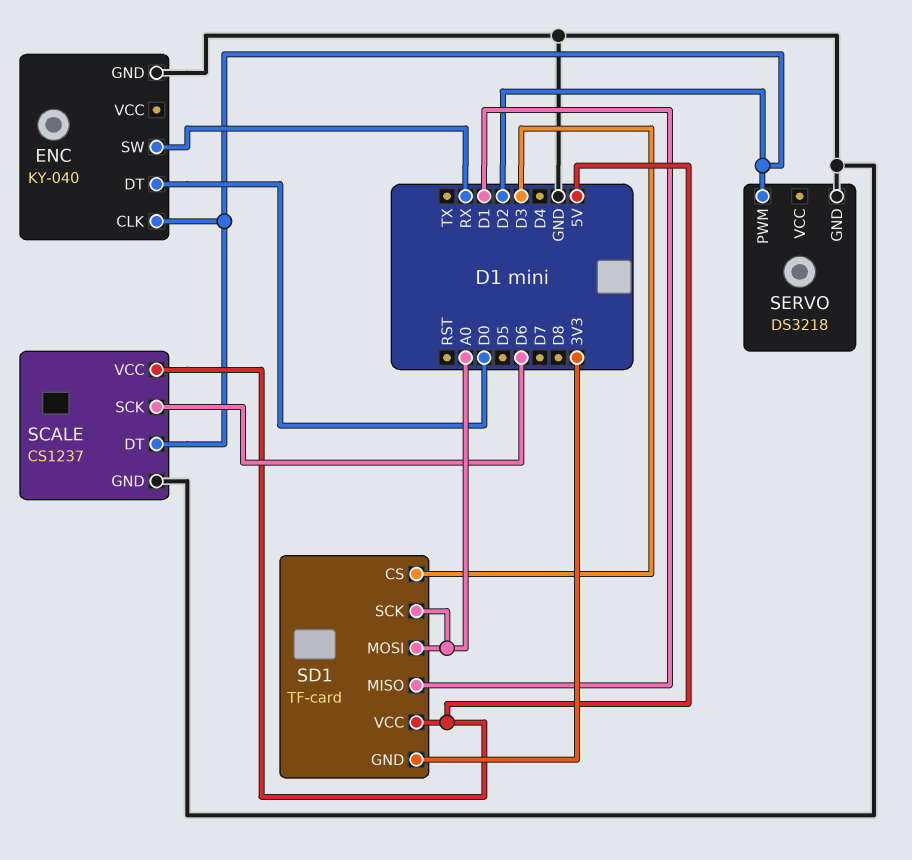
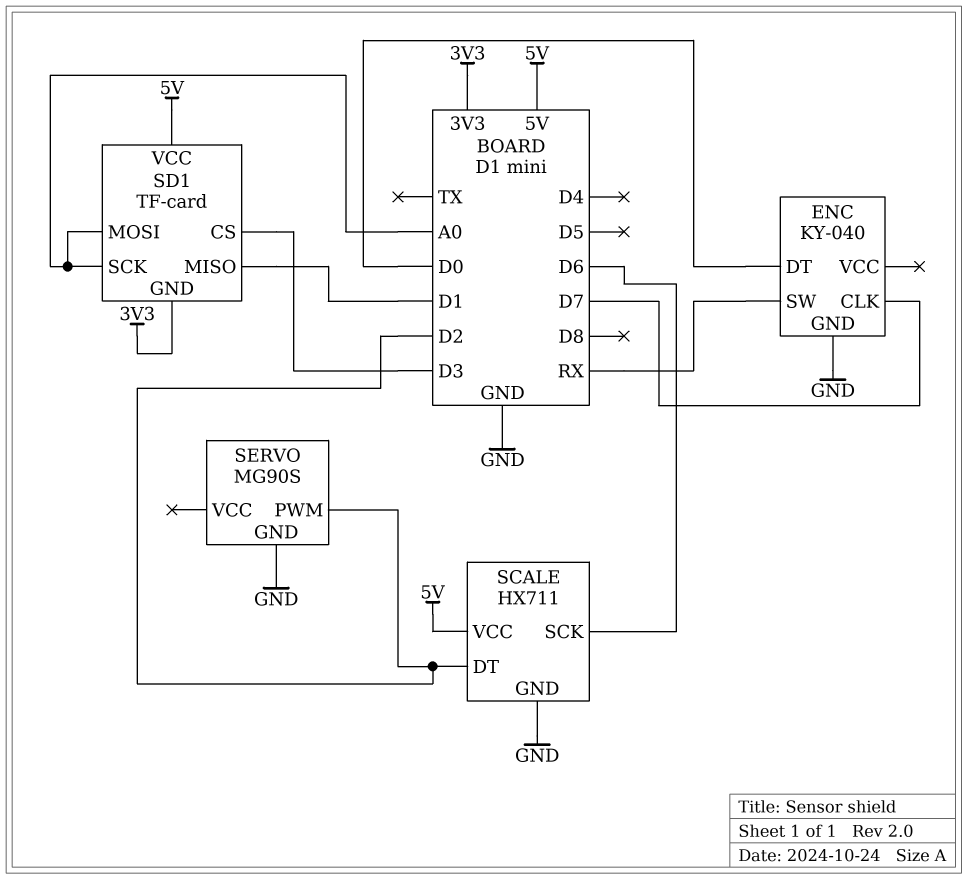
ENC pin CLK: D2 -> D7
SCALE: CS1237 -> HX711
SERVO: DS3218 -> MG90S

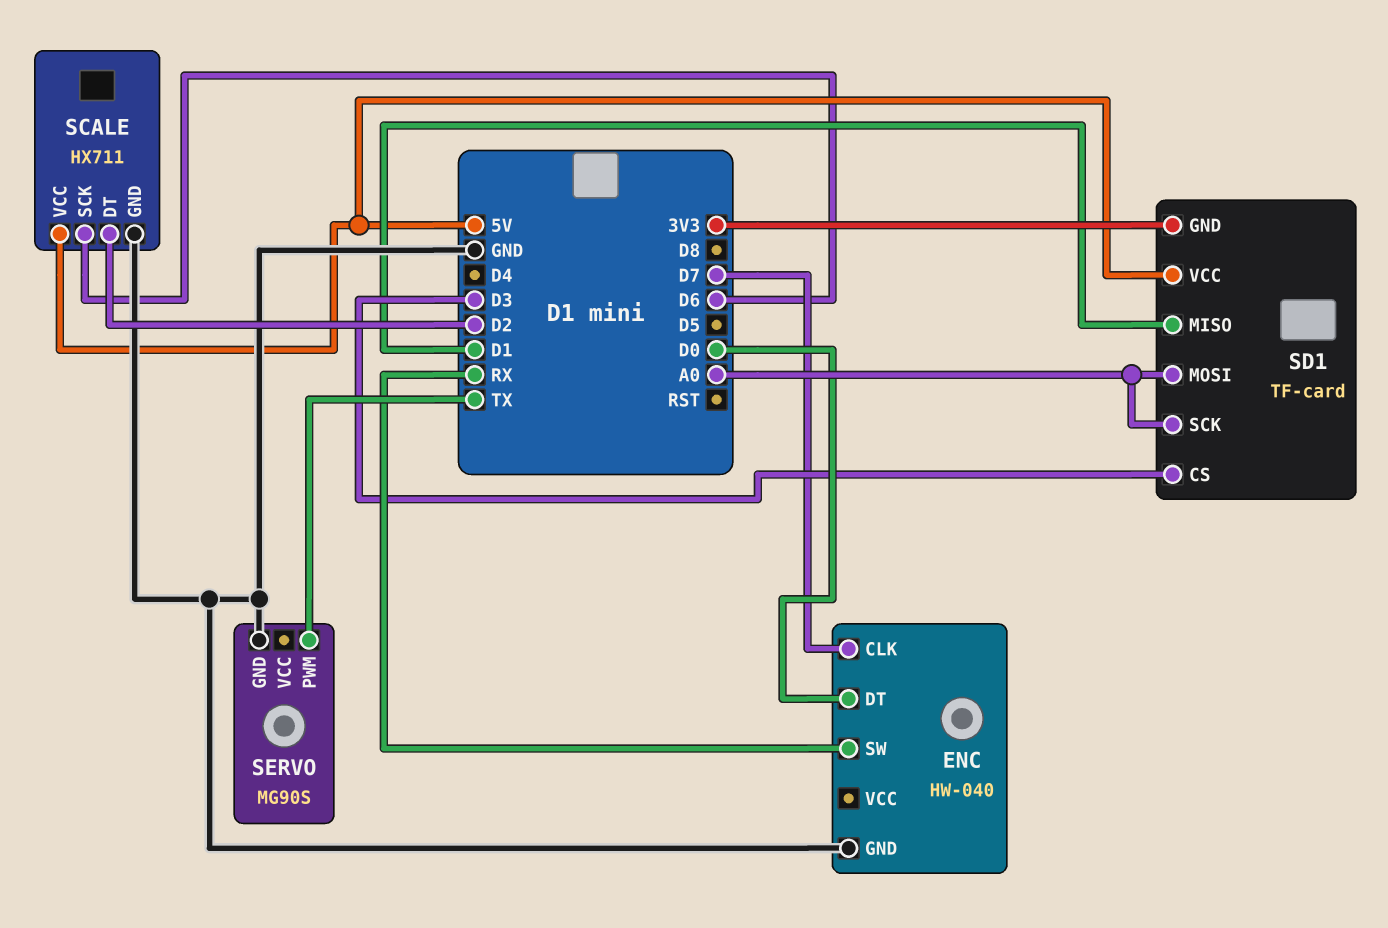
ENC: KY-040 -> HW-040
SERVO pin PWM: D2 -> TX

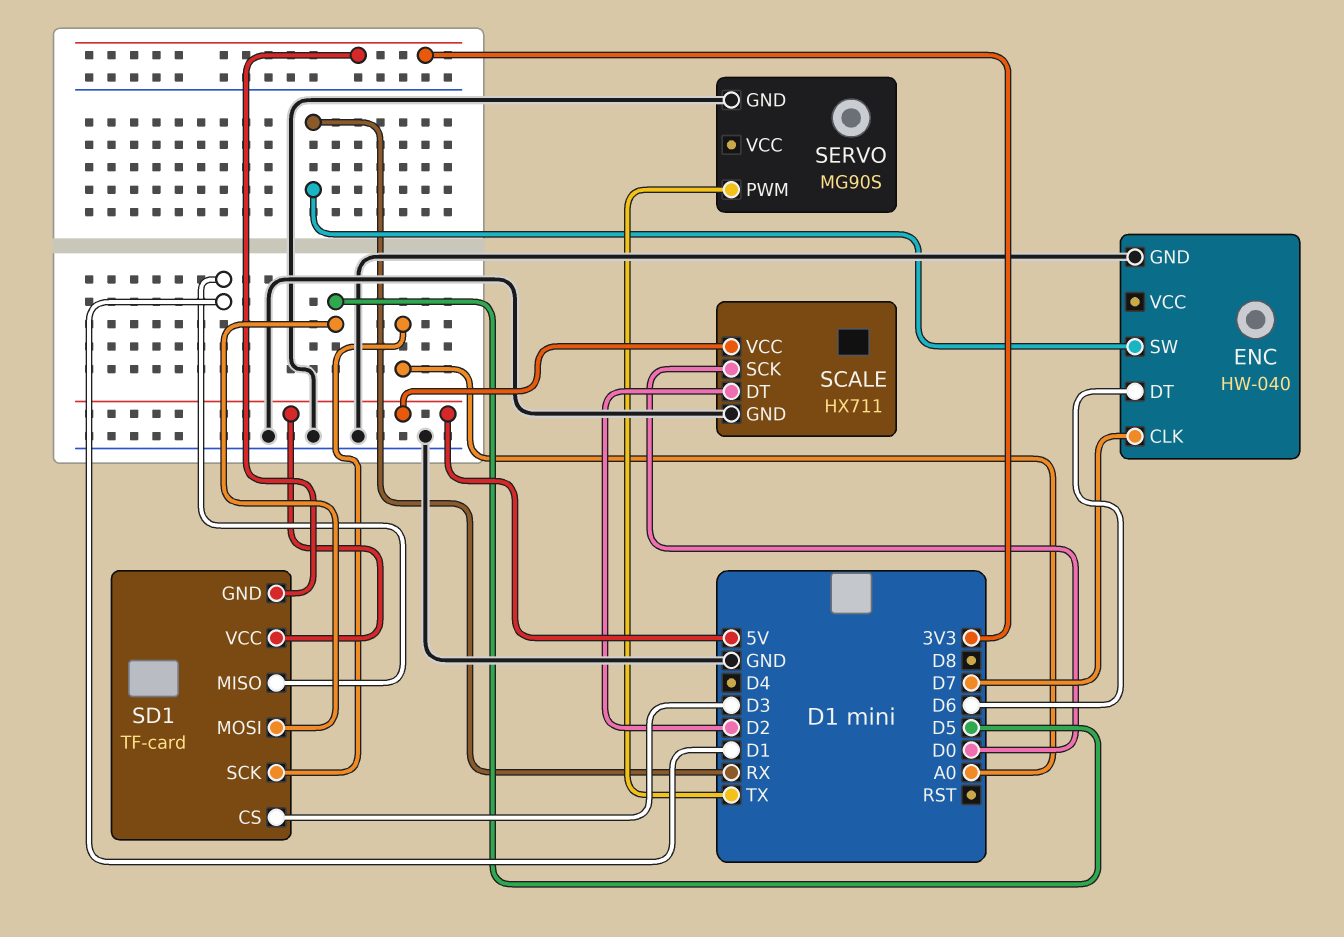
ENC pin DT: D0 -> D6
SCALE pin SCK: D6 -> D0
SD1 pin MOSI: A0 -> D5

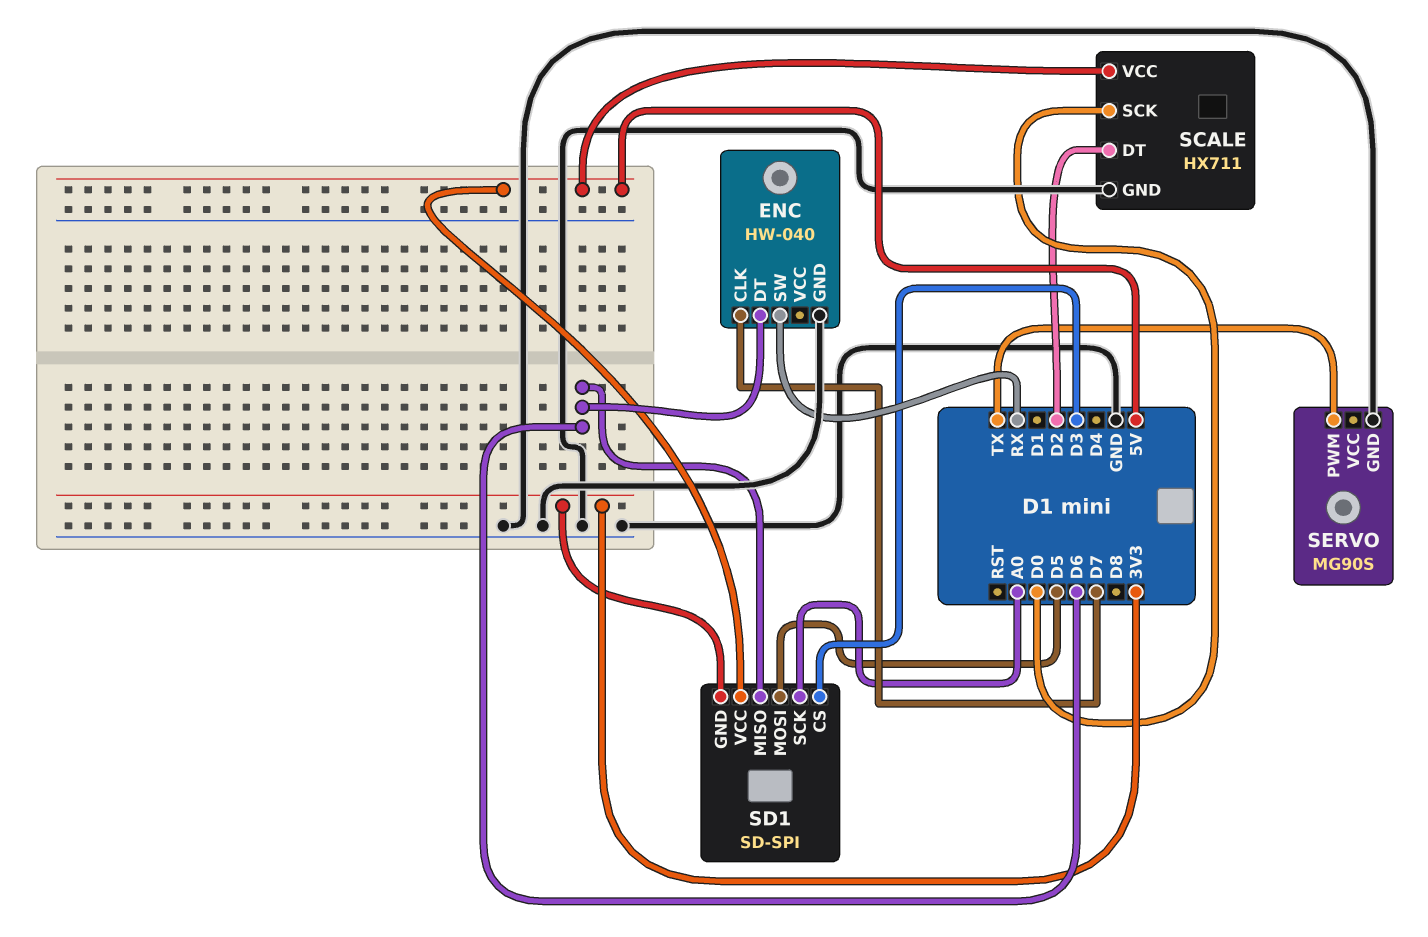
SD1: TF-card -> SD-SPI
SD1 pin MISO: D1 -> D6

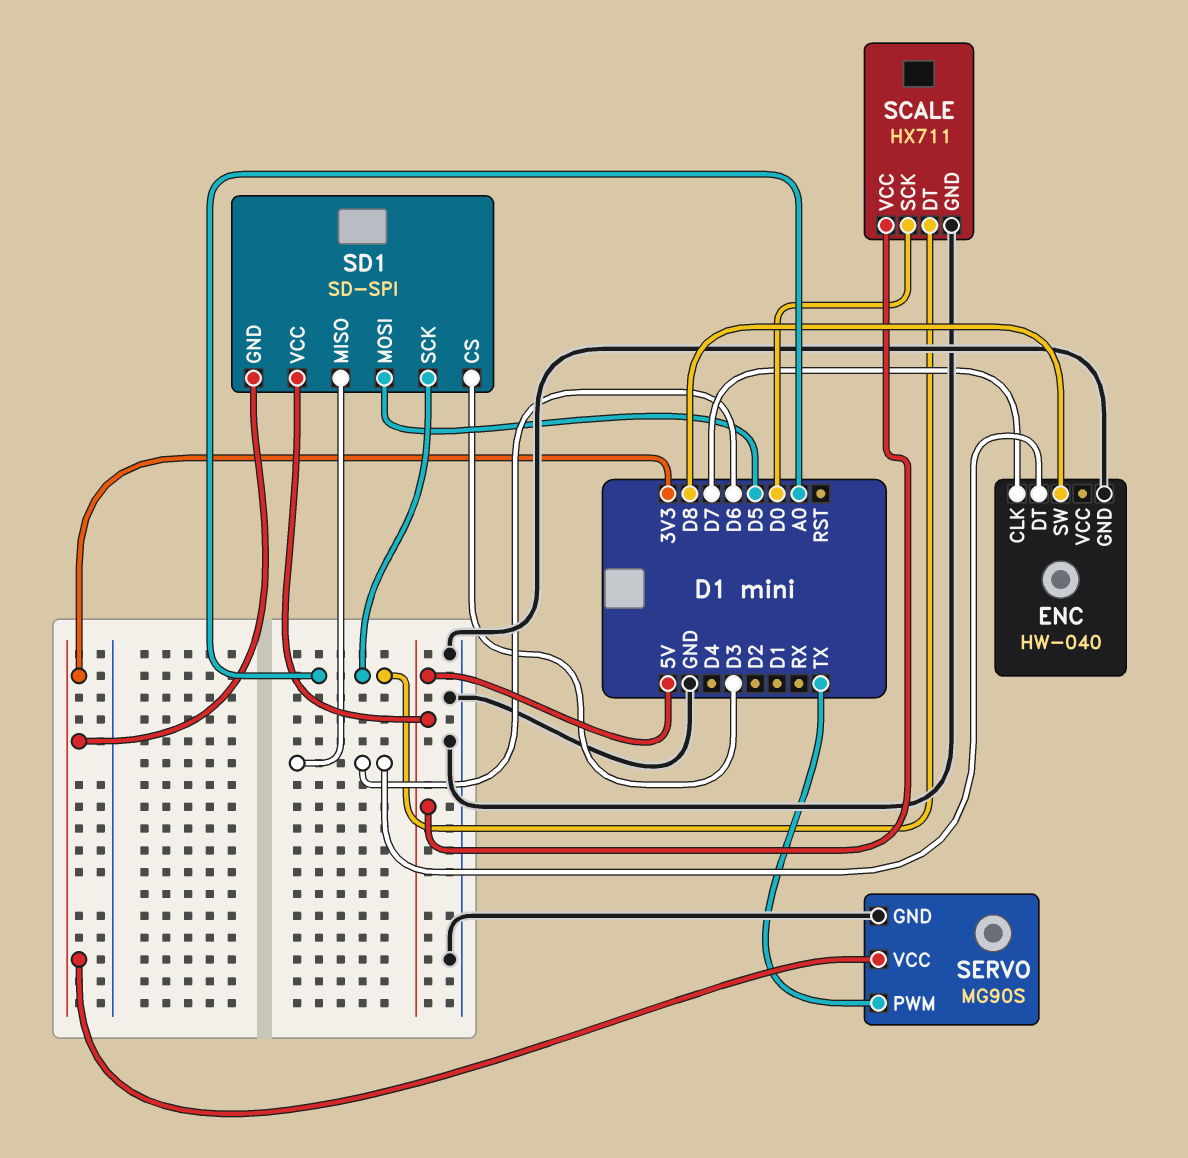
ENC pin SW: RX -> D8
SCALE pin DT: D2 -> A0
SERVO pin VCC: none -> 3V3

